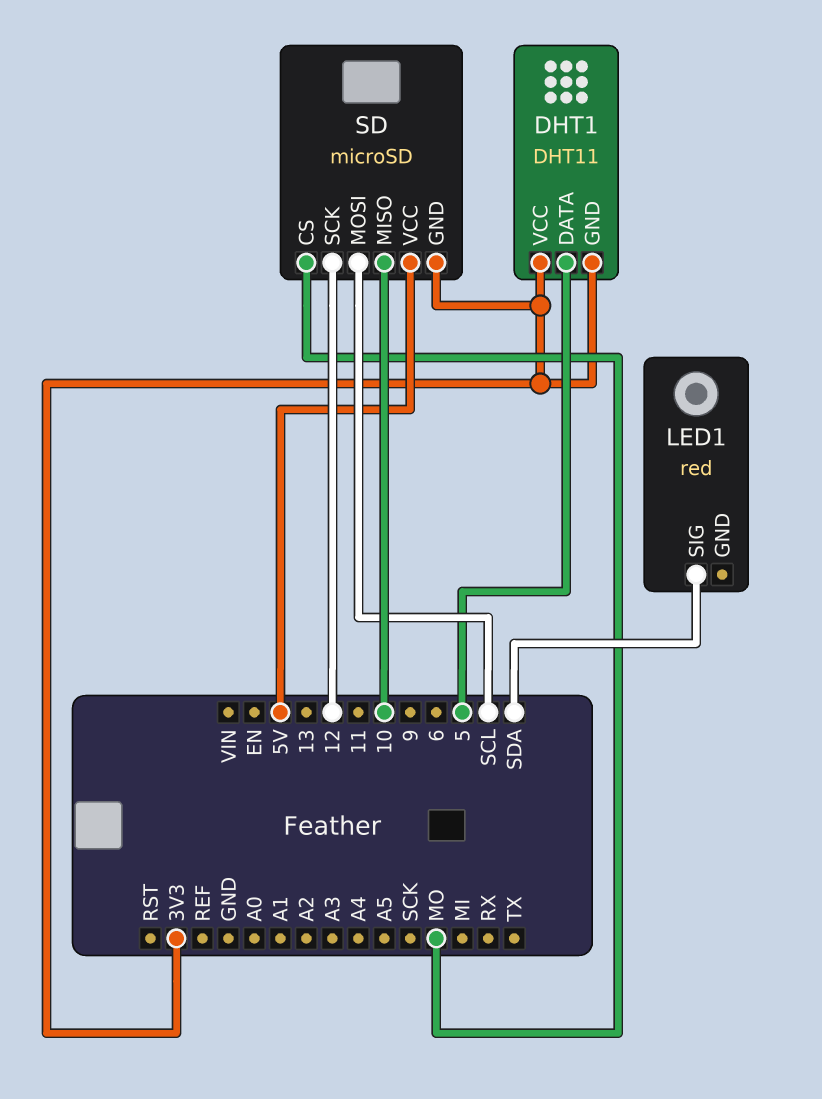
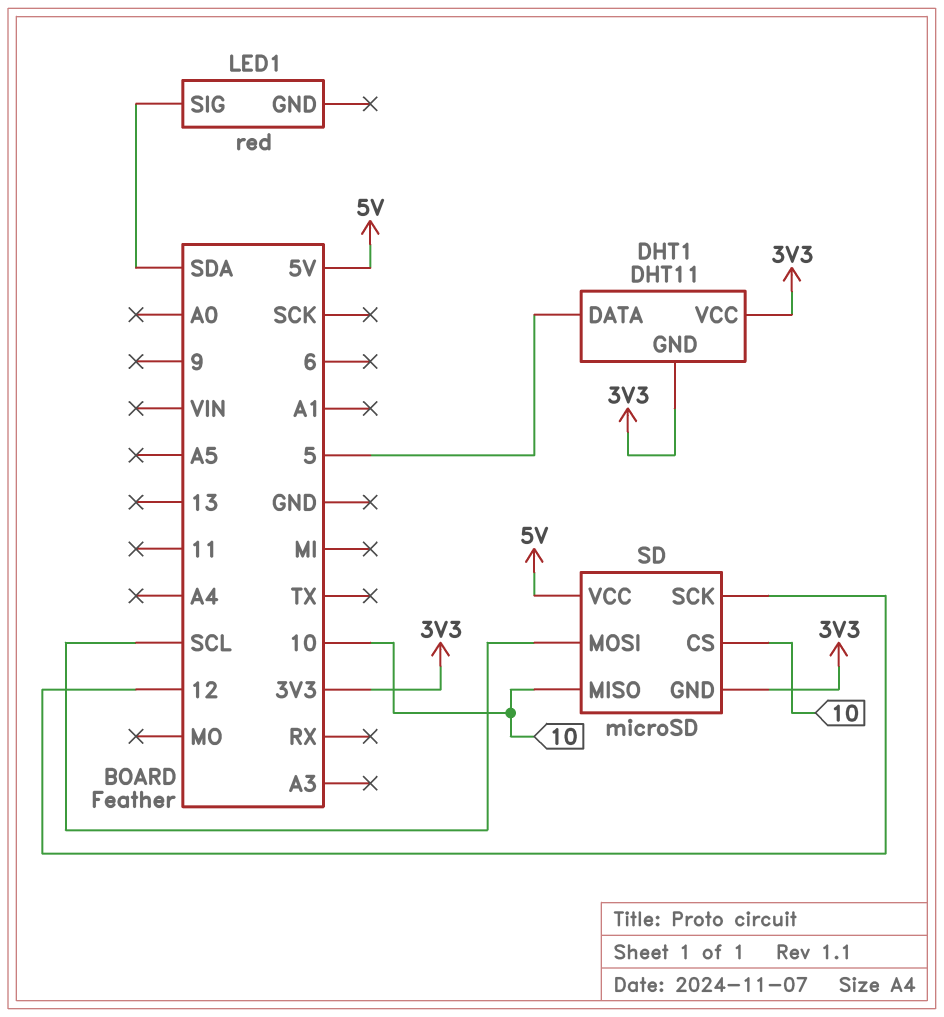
SD pin CS: MO -> 10

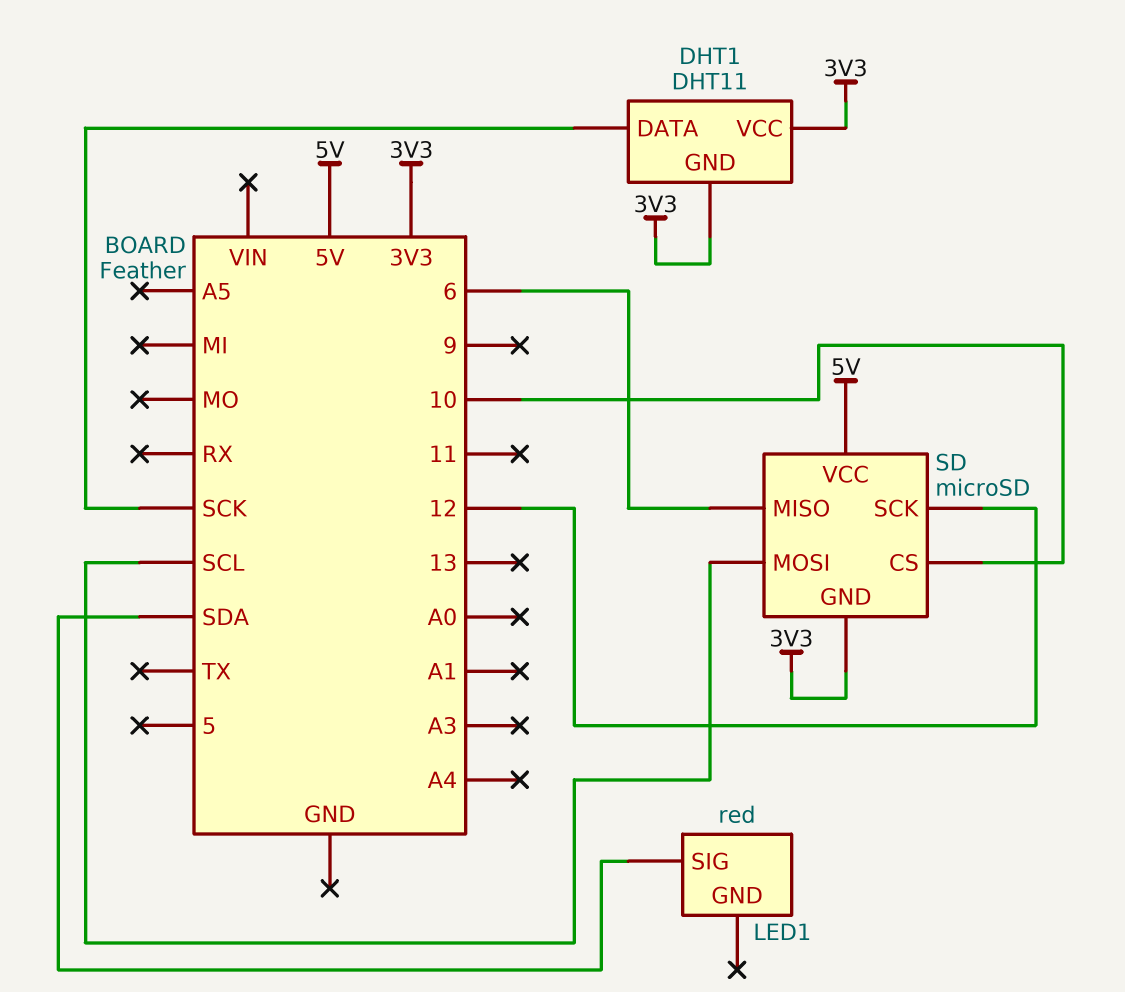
DHT1 pin DATA: 5 -> SCK
SD pin MISO: 10 -> 6

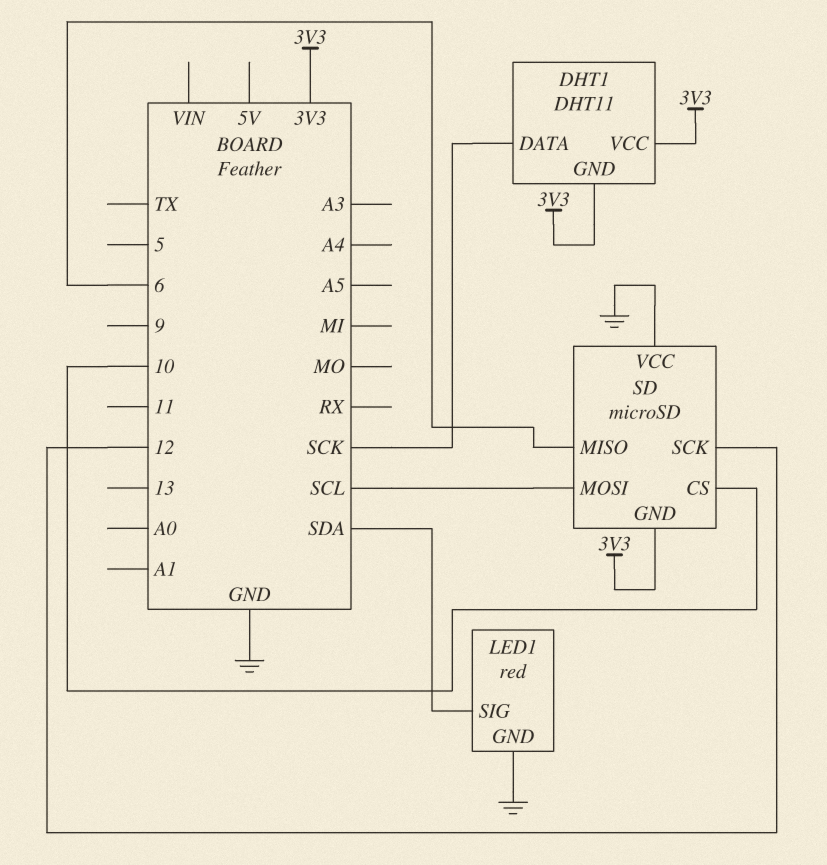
LED1 pin GND: none -> GND
SD pin VCC: 5V -> GND

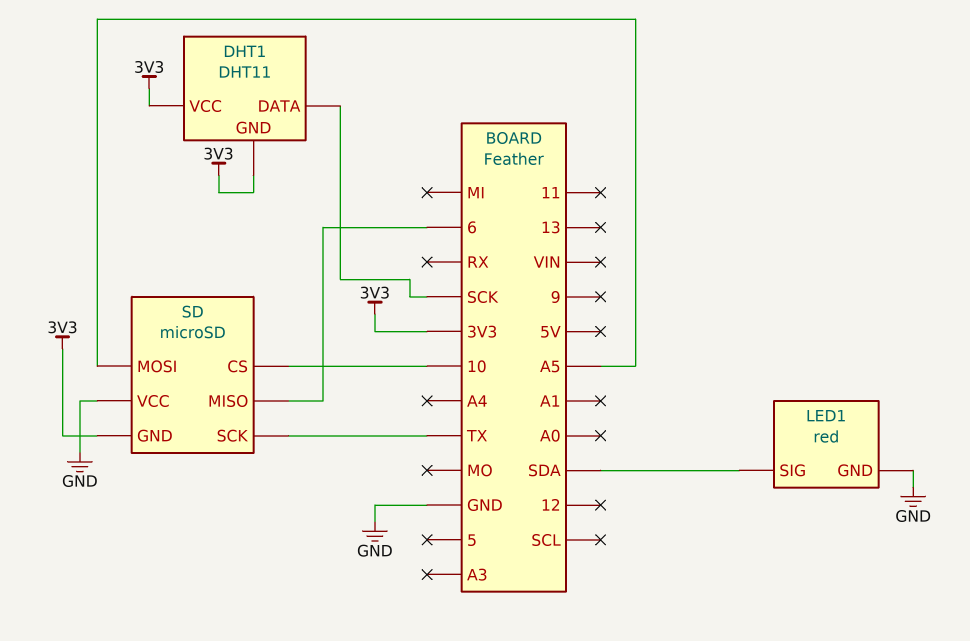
SD pin MOSI: SCL -> A5
SD pin SCK: 12 -> TX

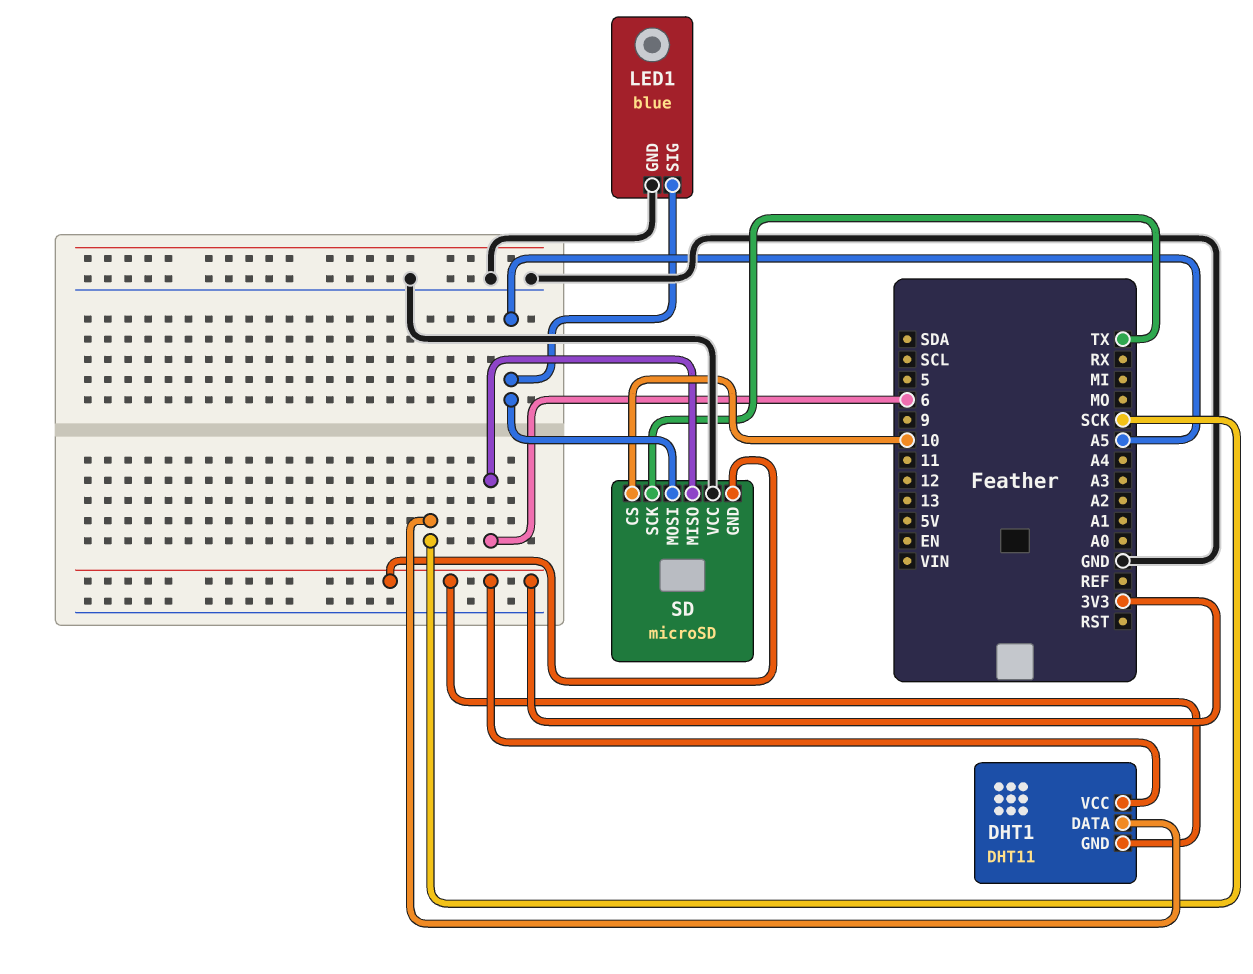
LED1: red -> blue
LED1 pin SIG: SDA -> A5

